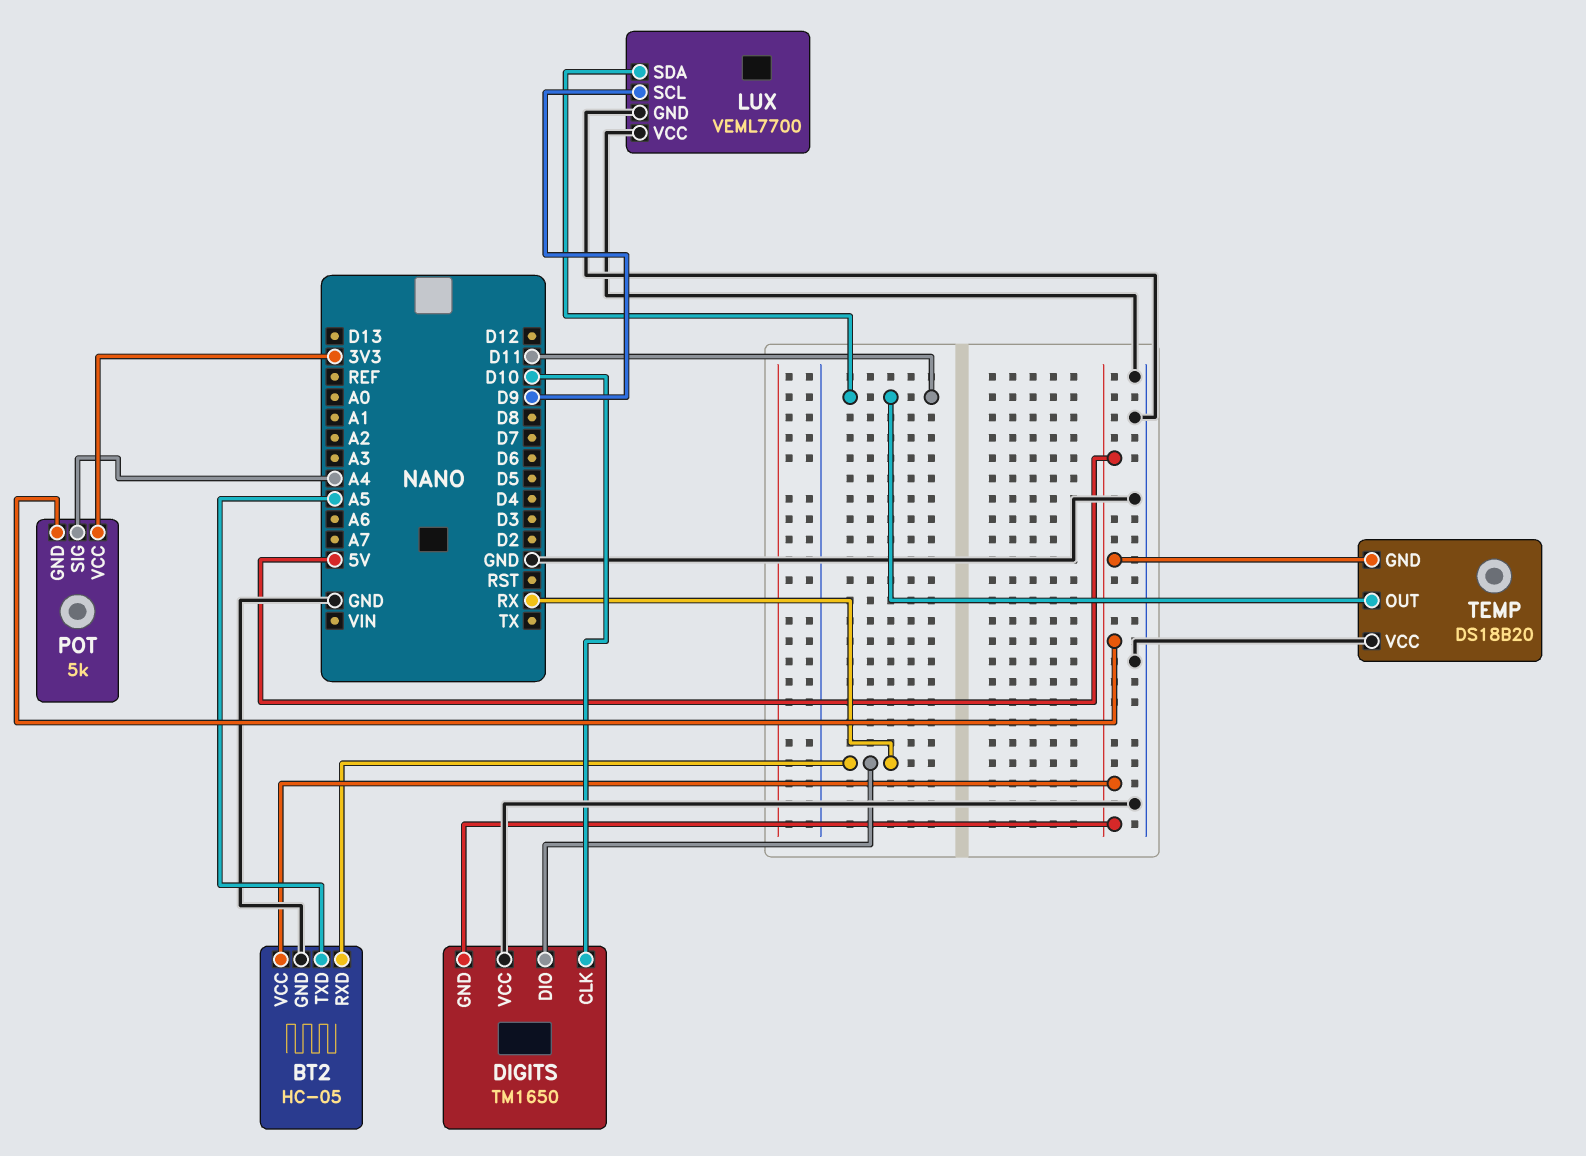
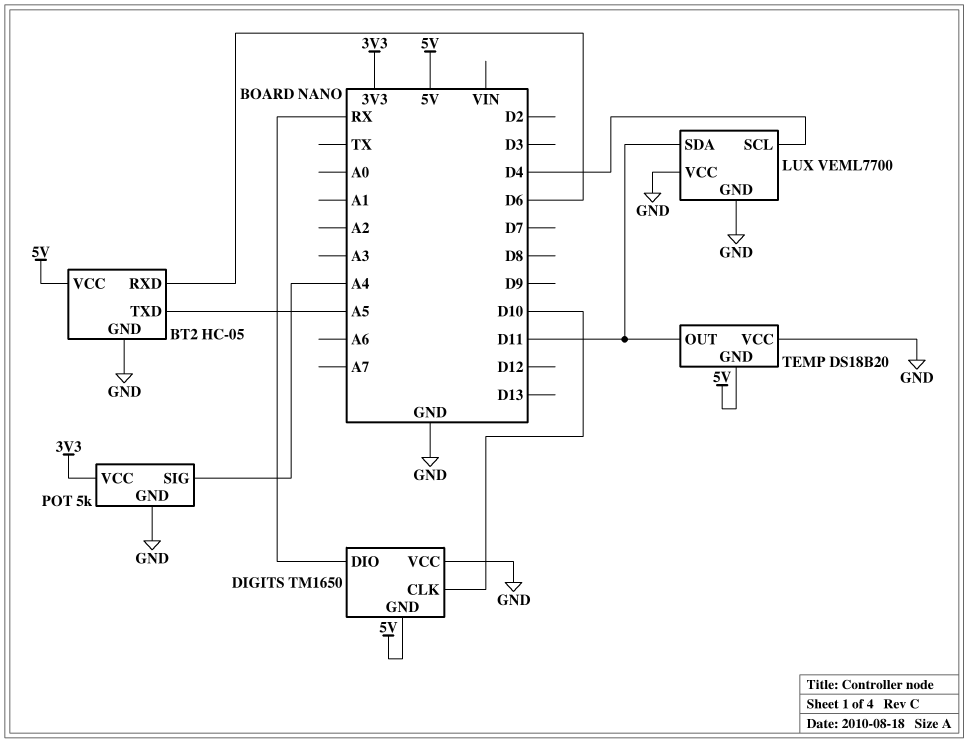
BT2 pin RXD: RX -> D6
LUX pin SCL: D9 -> D4
POT pin GND: 5V -> GND

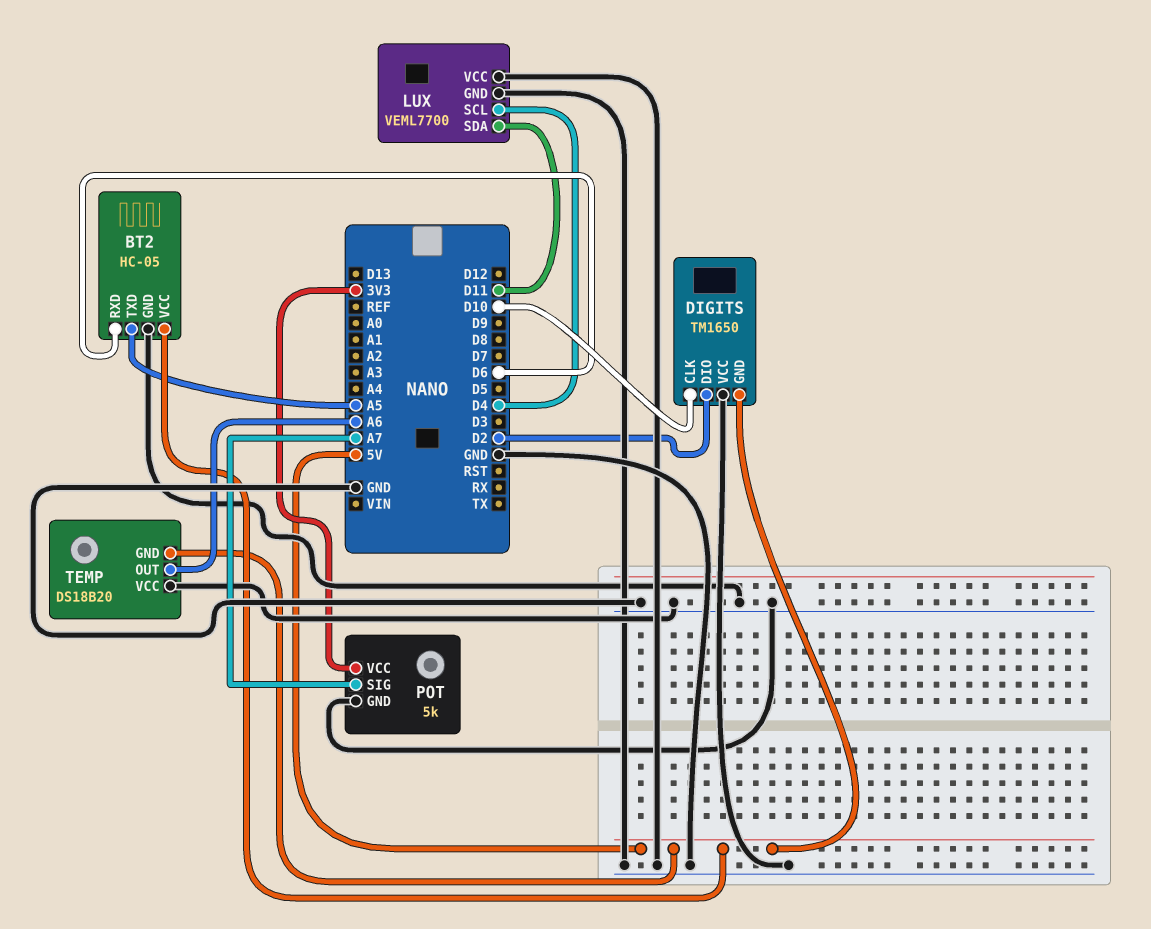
DIGITS pin DIO: RX -> D2
POT pin SIG: A4 -> A7
TEMP pin OUT: D11 -> A6

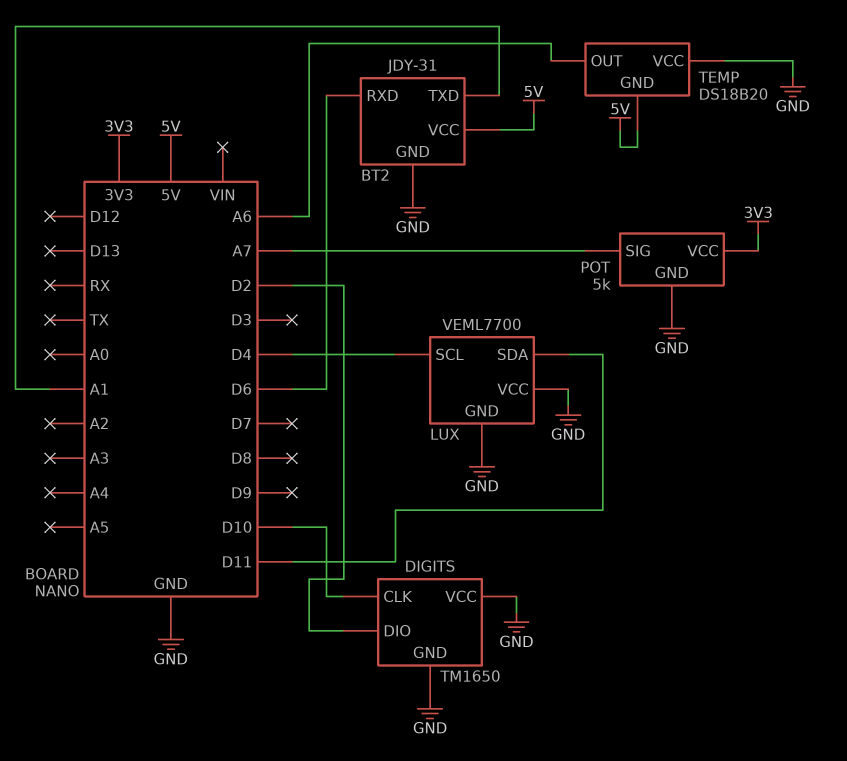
BT2: HC-05 -> JDY-31
BT2 pin TXD: A5 -> A1
DIGITS pin GND: 5V -> GND

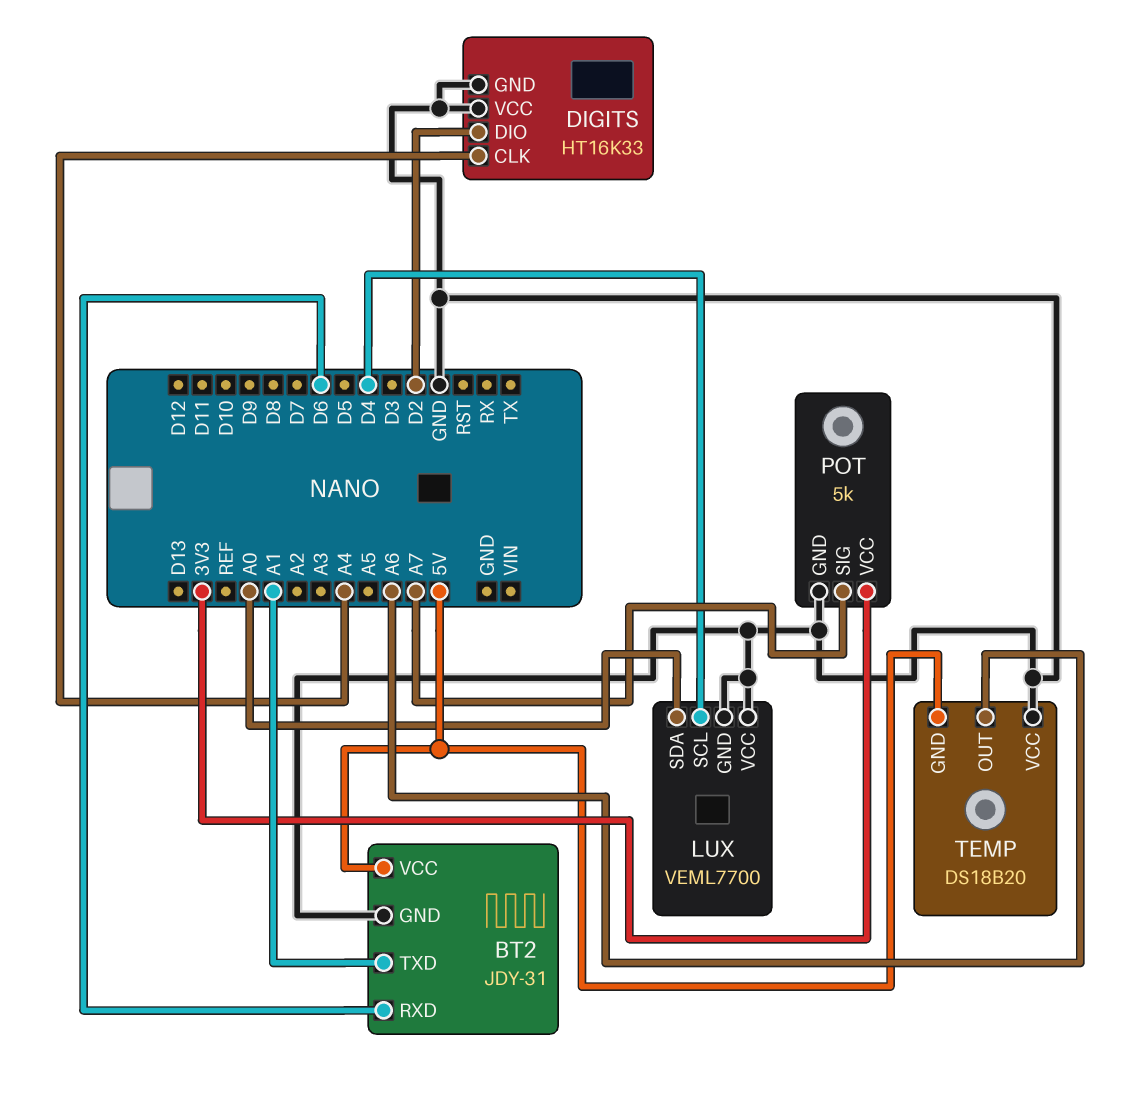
DIGITS: TM1650 -> HT16K33
DIGITS pin CLK: D10 -> A4
LUX pin SDA: D11 -> A0

